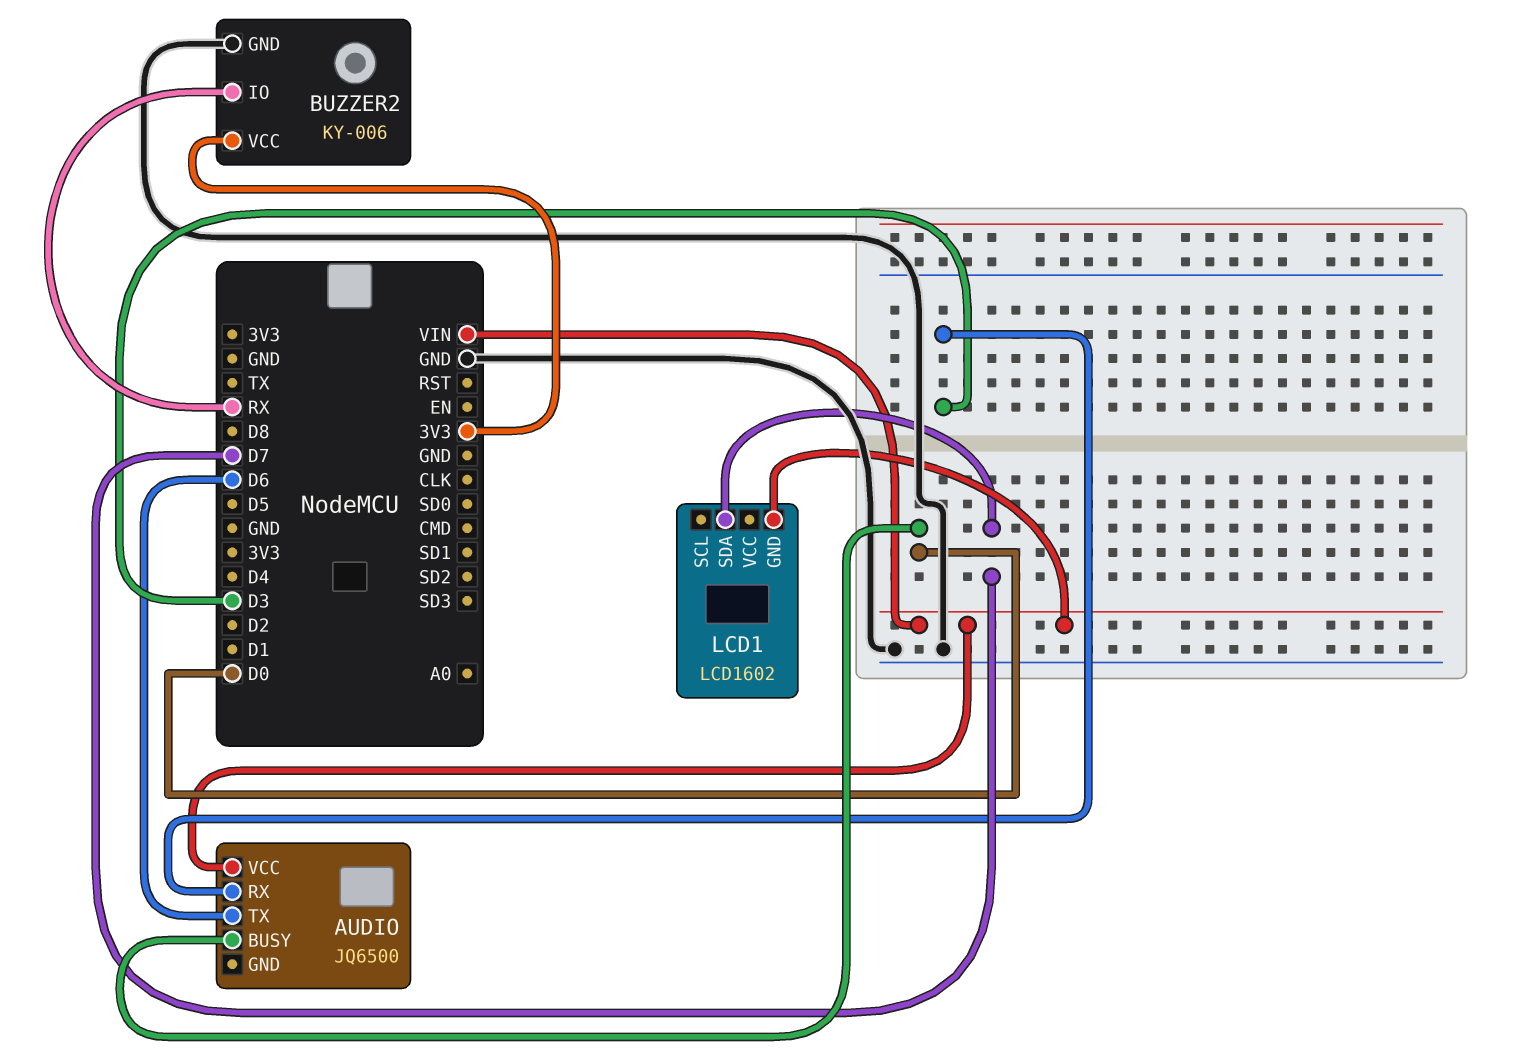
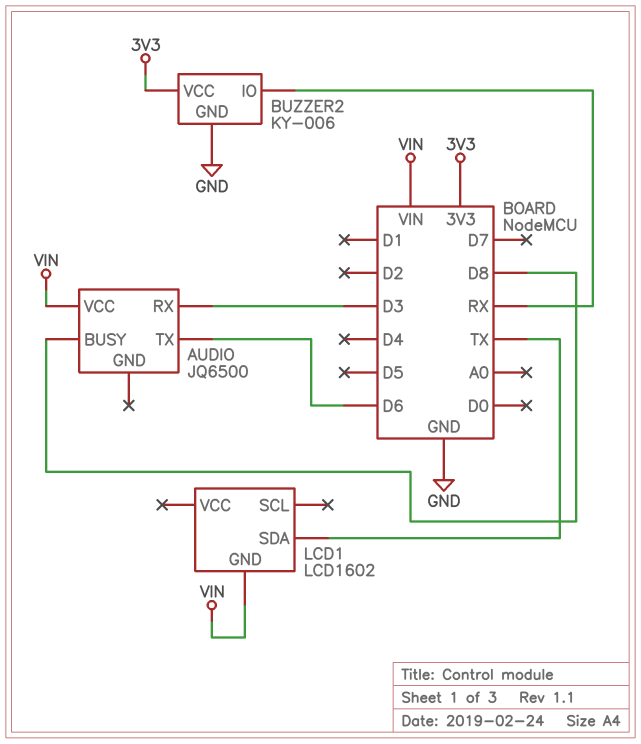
AUDIO pin BUSY: D0 -> D8
LCD1 pin SDA: D7 -> TX

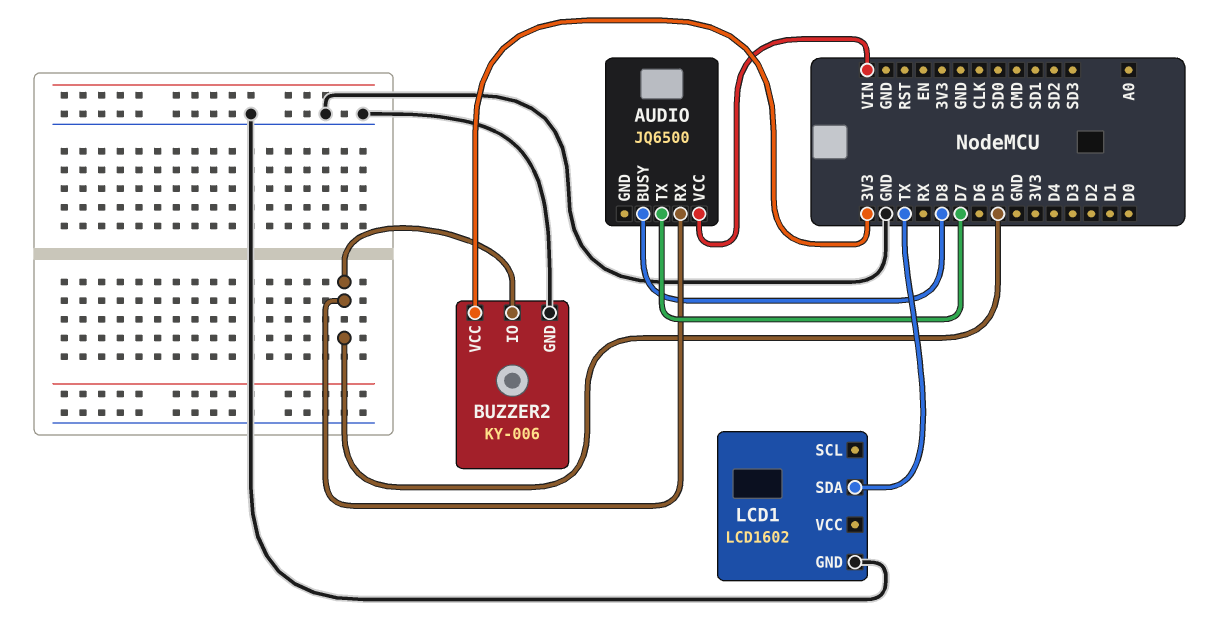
AUDIO pin RX: D3 -> D5
AUDIO pin TX: D6 -> D7
BUZZER2 pin IO: RX -> D5
LCD1 pin GND: VIN -> GND

